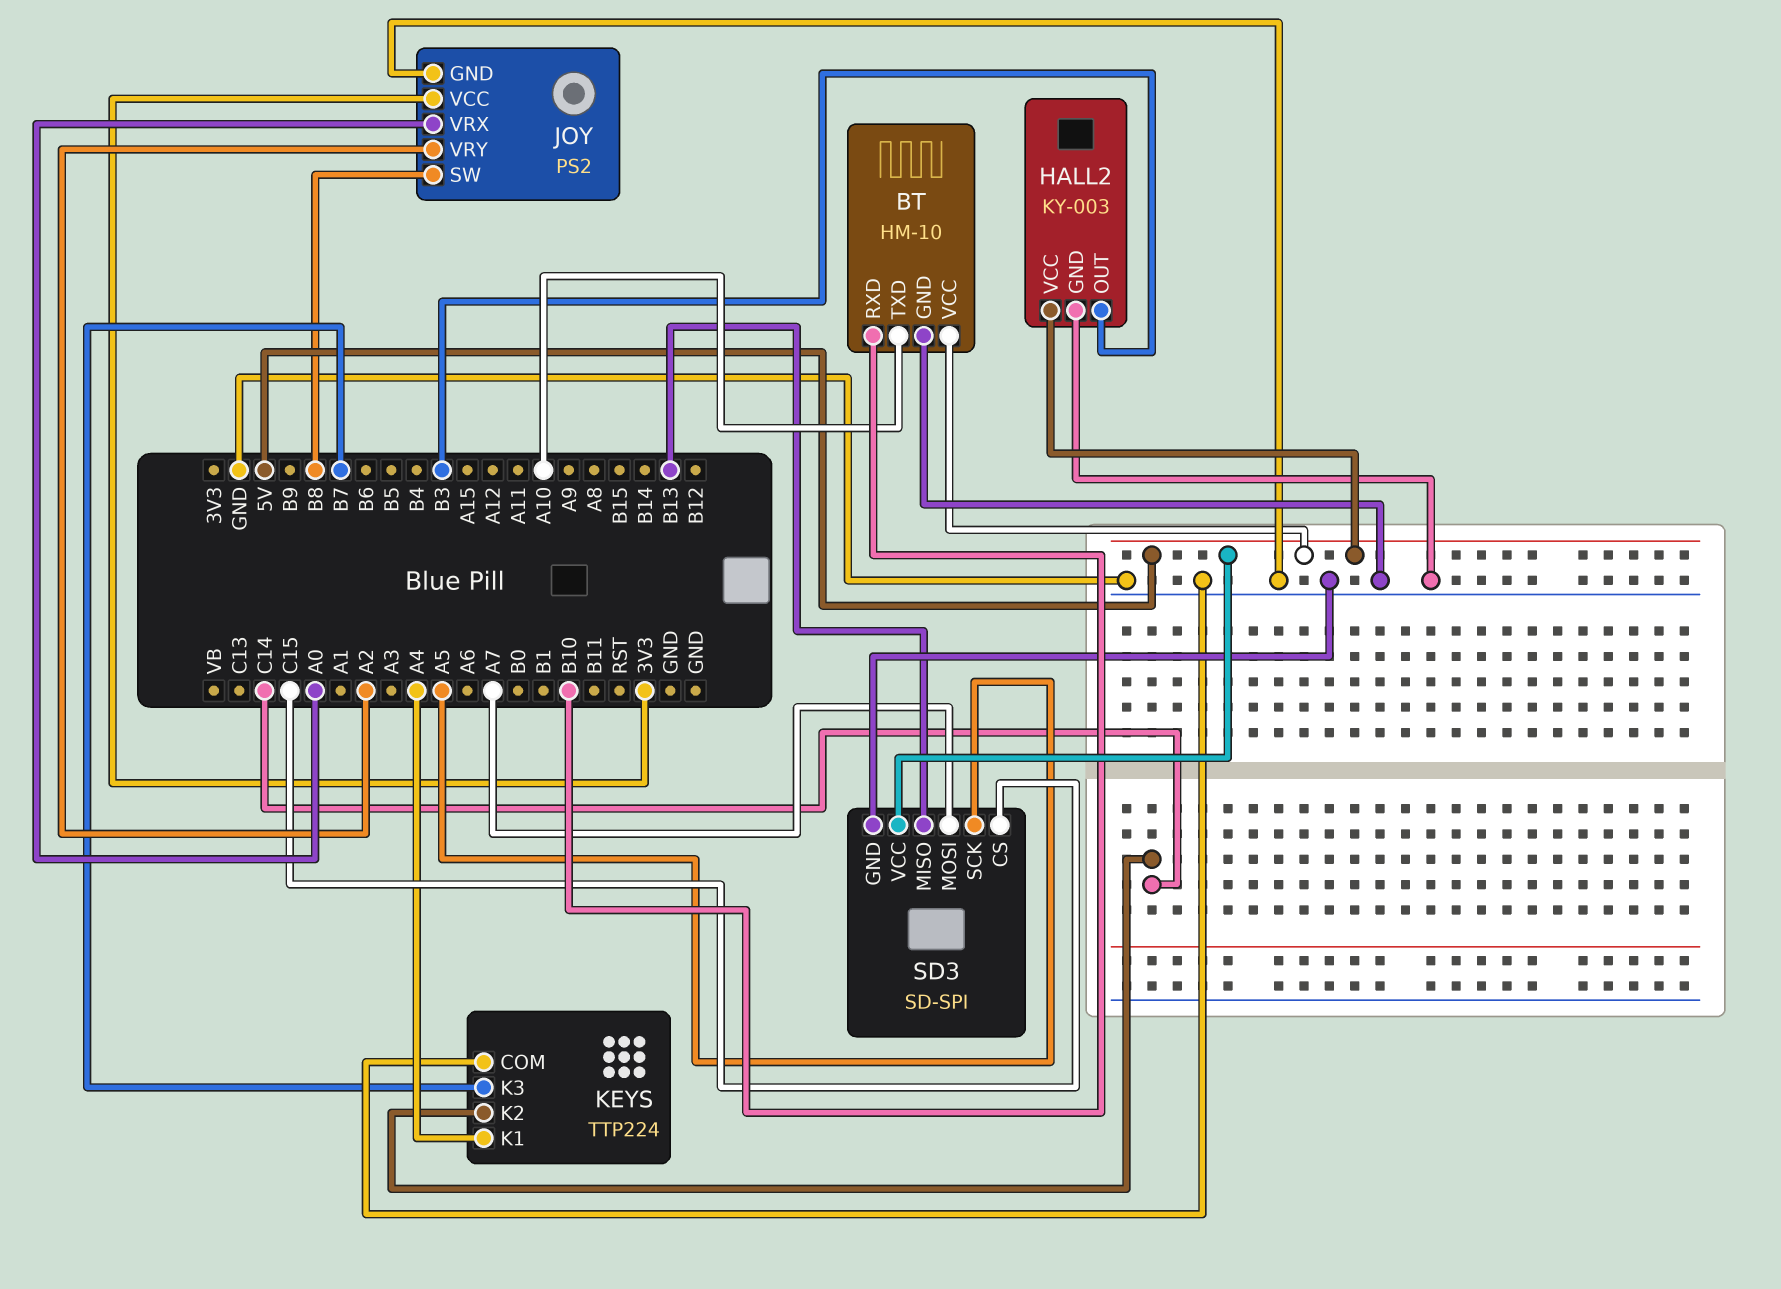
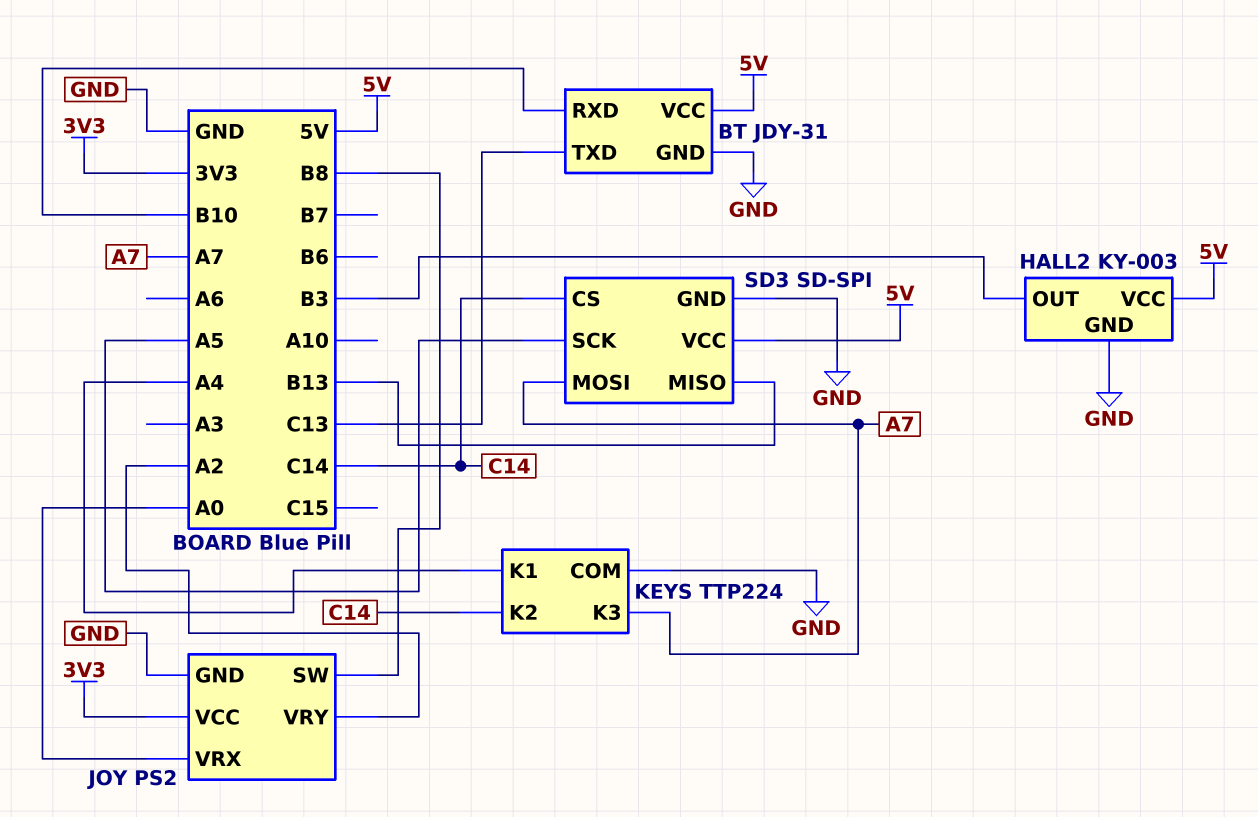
BT: HM-10 -> JDY-31
BT pin TXD: A10 -> C13
KEYS pin K3: B7 -> A7
SD3 pin CS: C15 -> C14

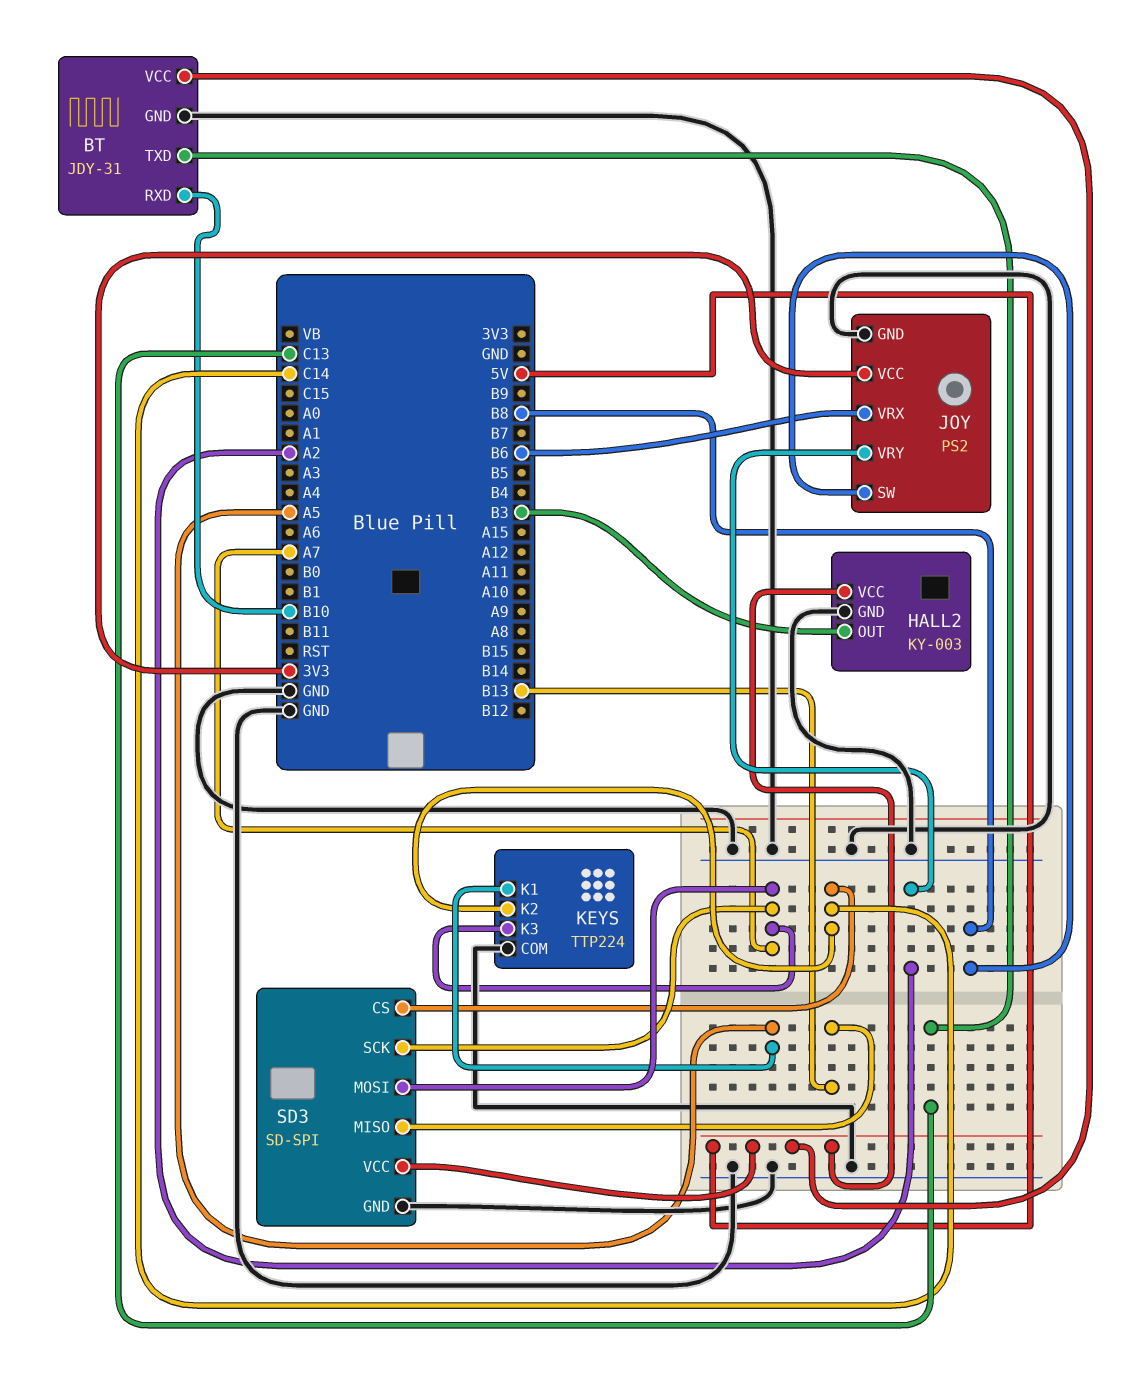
JOY pin VRX: A0 -> B6
KEYS pin K1: A4 -> A5
SD3 pin SCK: A5 -> A7

